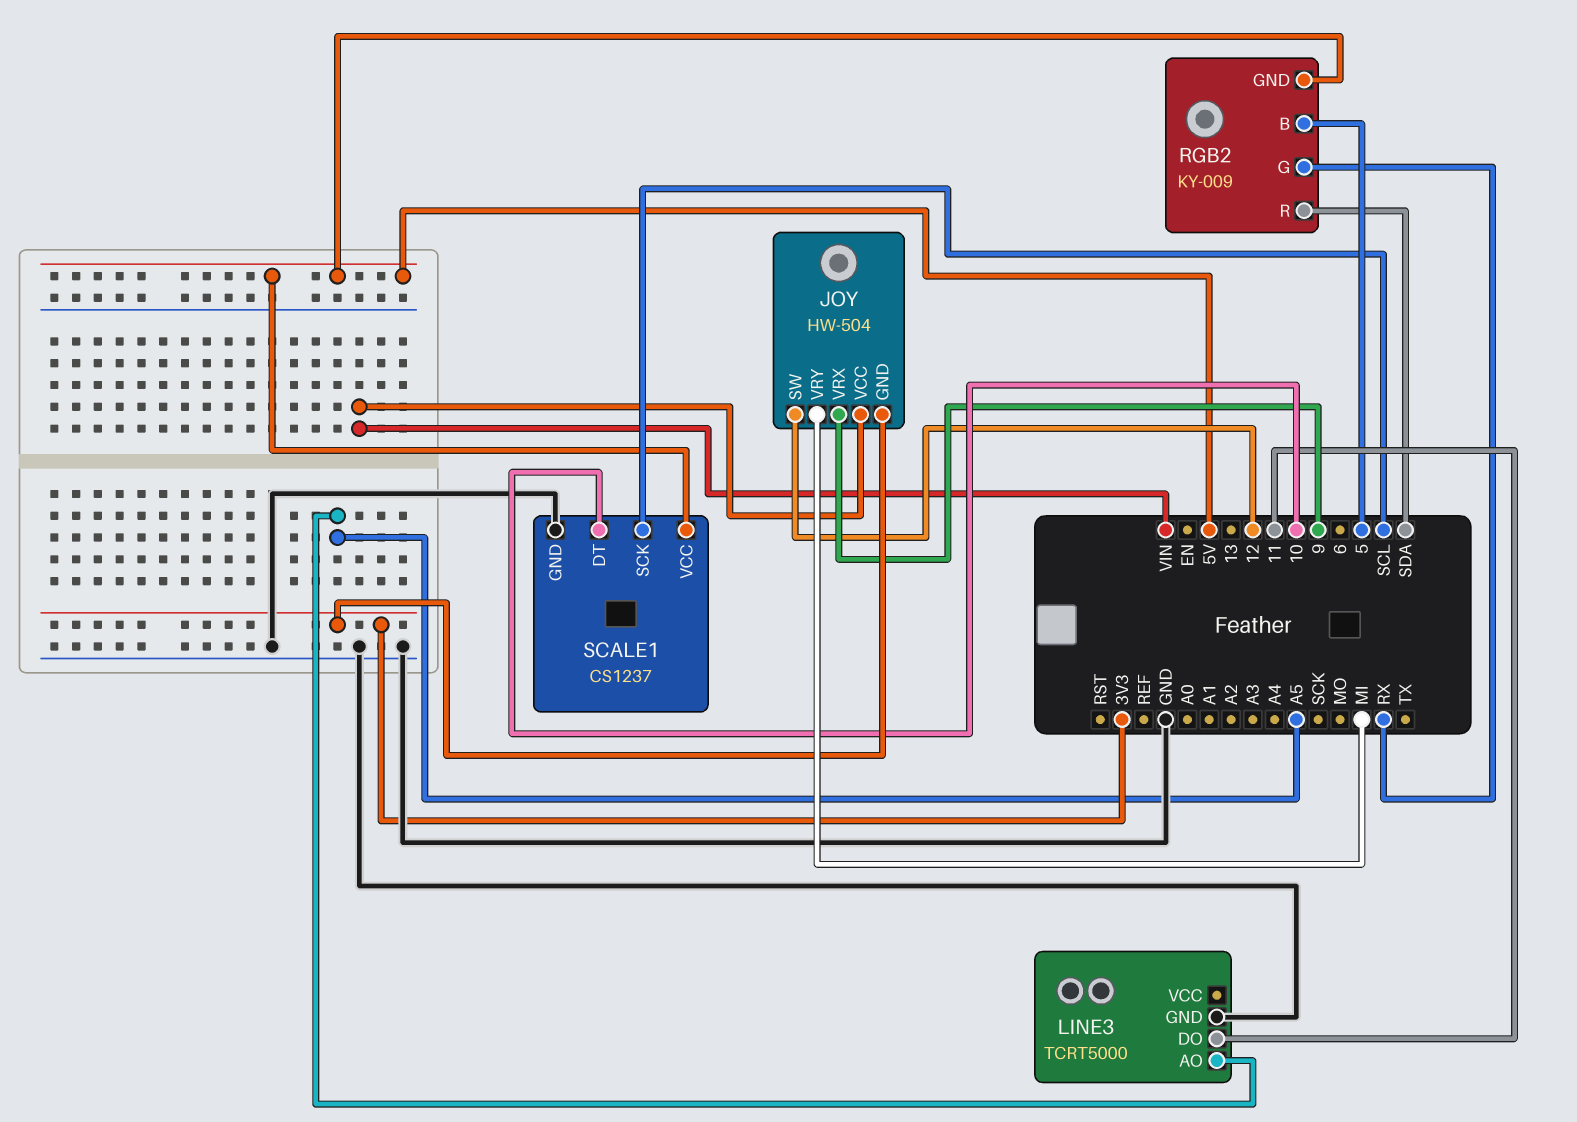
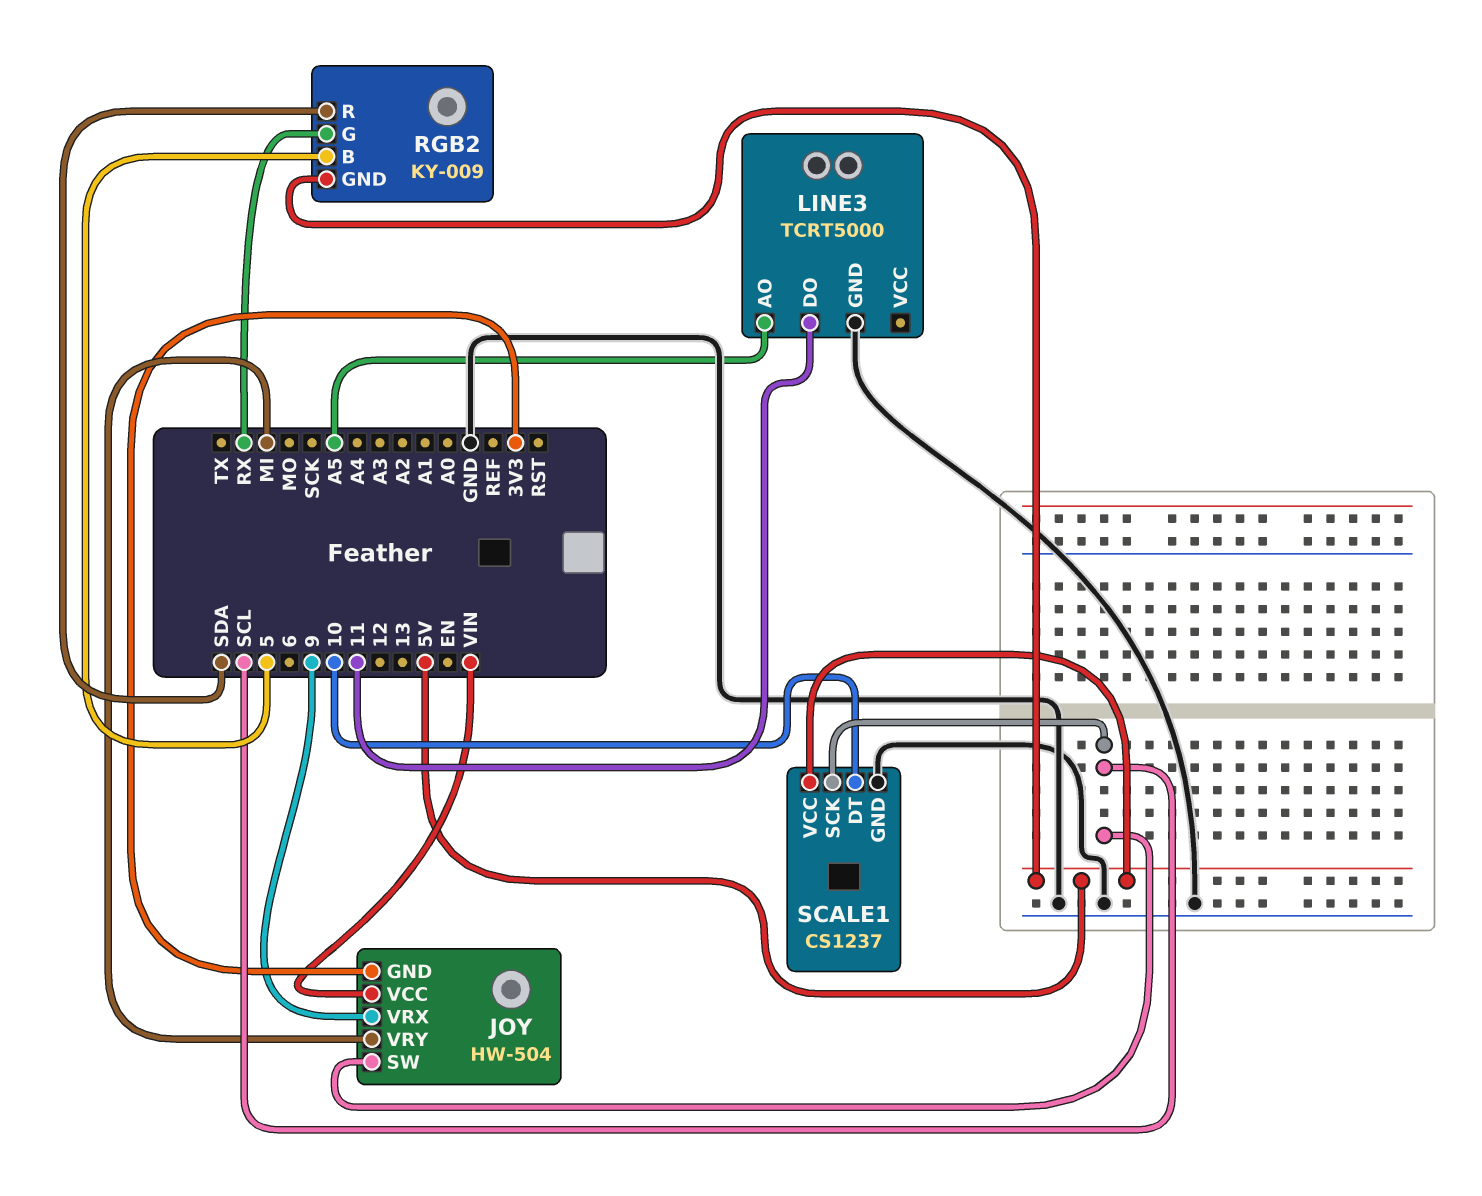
JOY pin SW: 12 -> SCL

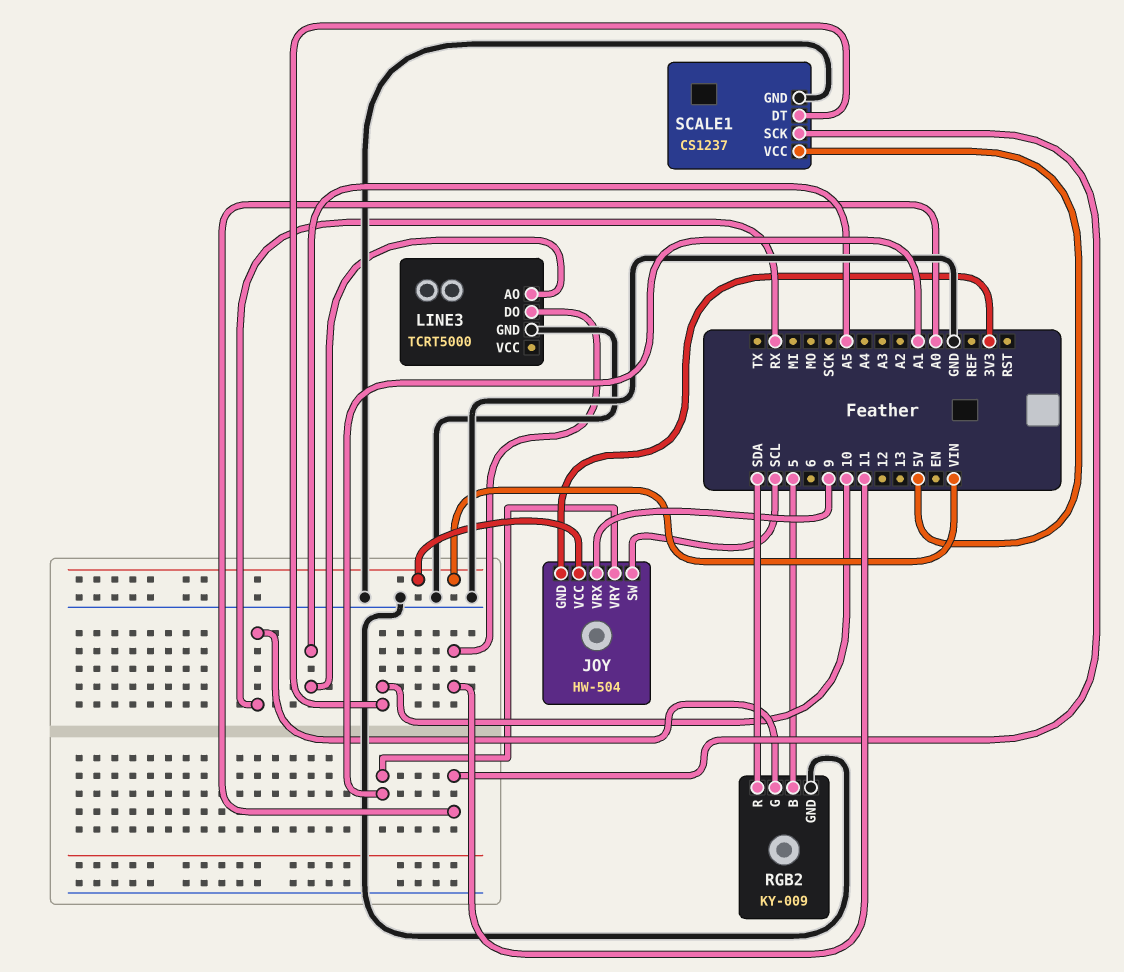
JOY pin VRY: MI -> A1
RGB2 pin GND: 5V -> GND
SCALE1 pin SCK: SCL -> A0

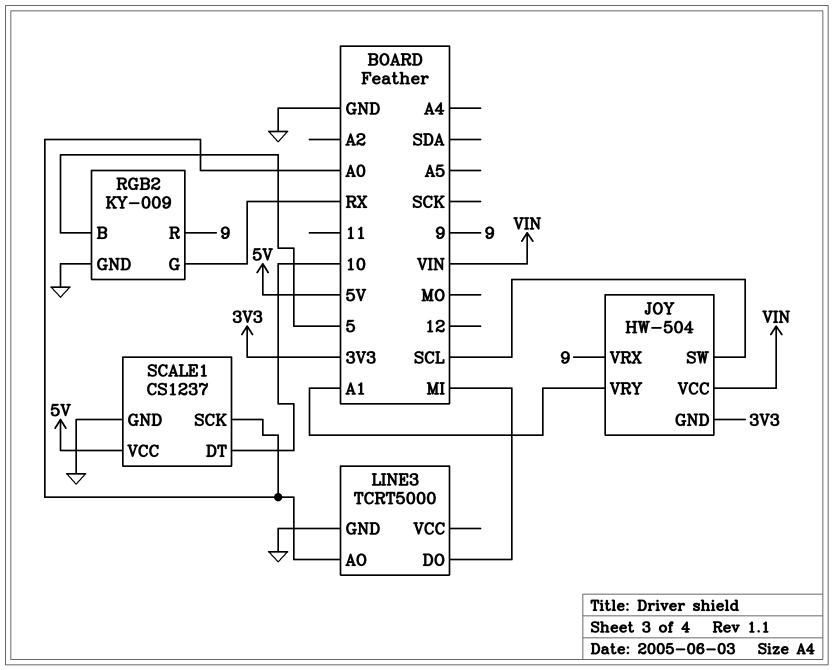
LINE3 pin AO: A5 -> A0
LINE3 pin DO: 11 -> MI
RGB2 pin R: SDA -> 9

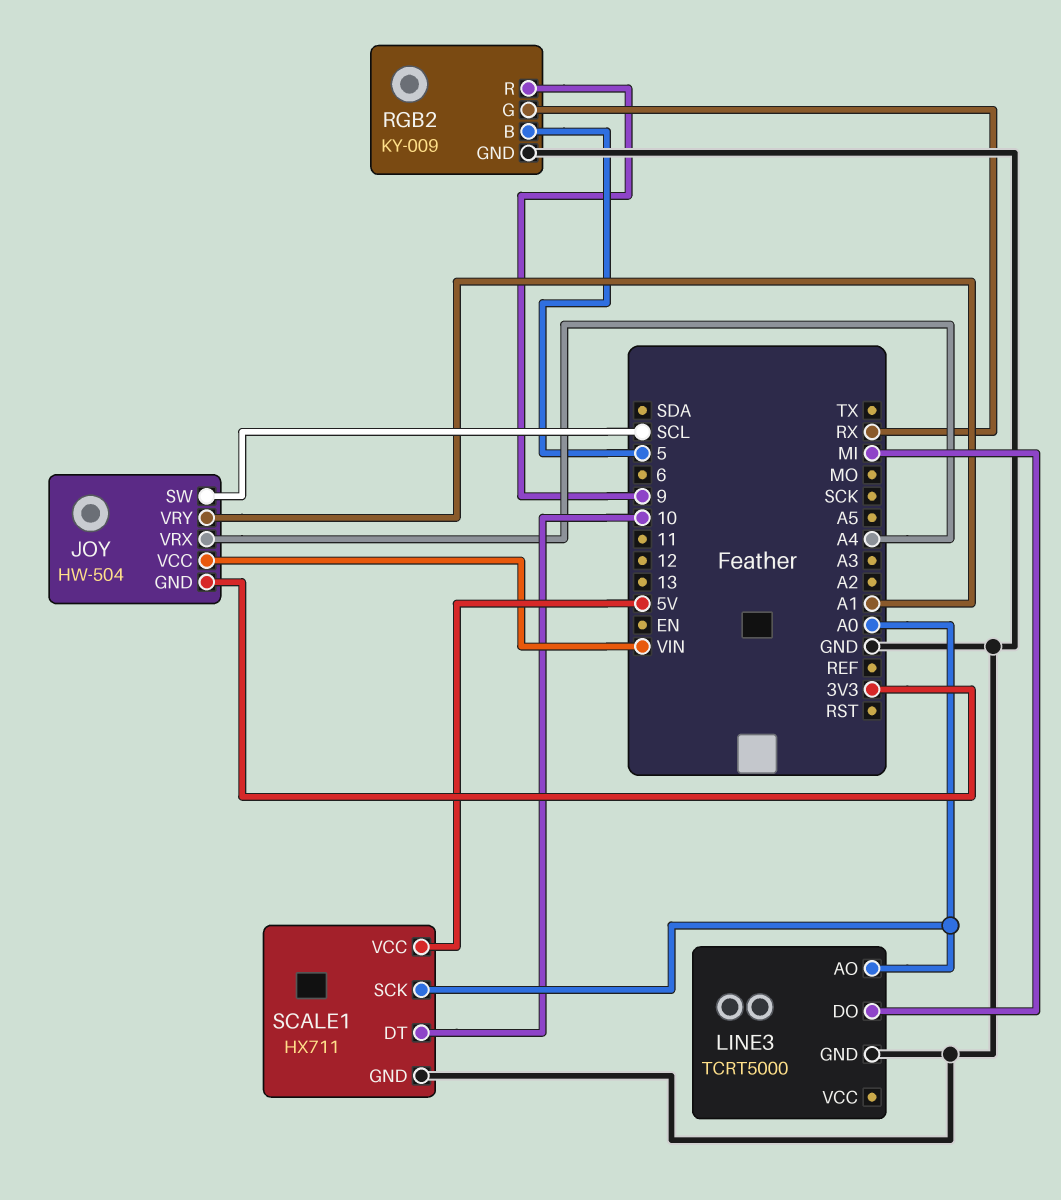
JOY pin VRX: 9 -> A4
SCALE1: CS1237 -> HX711

